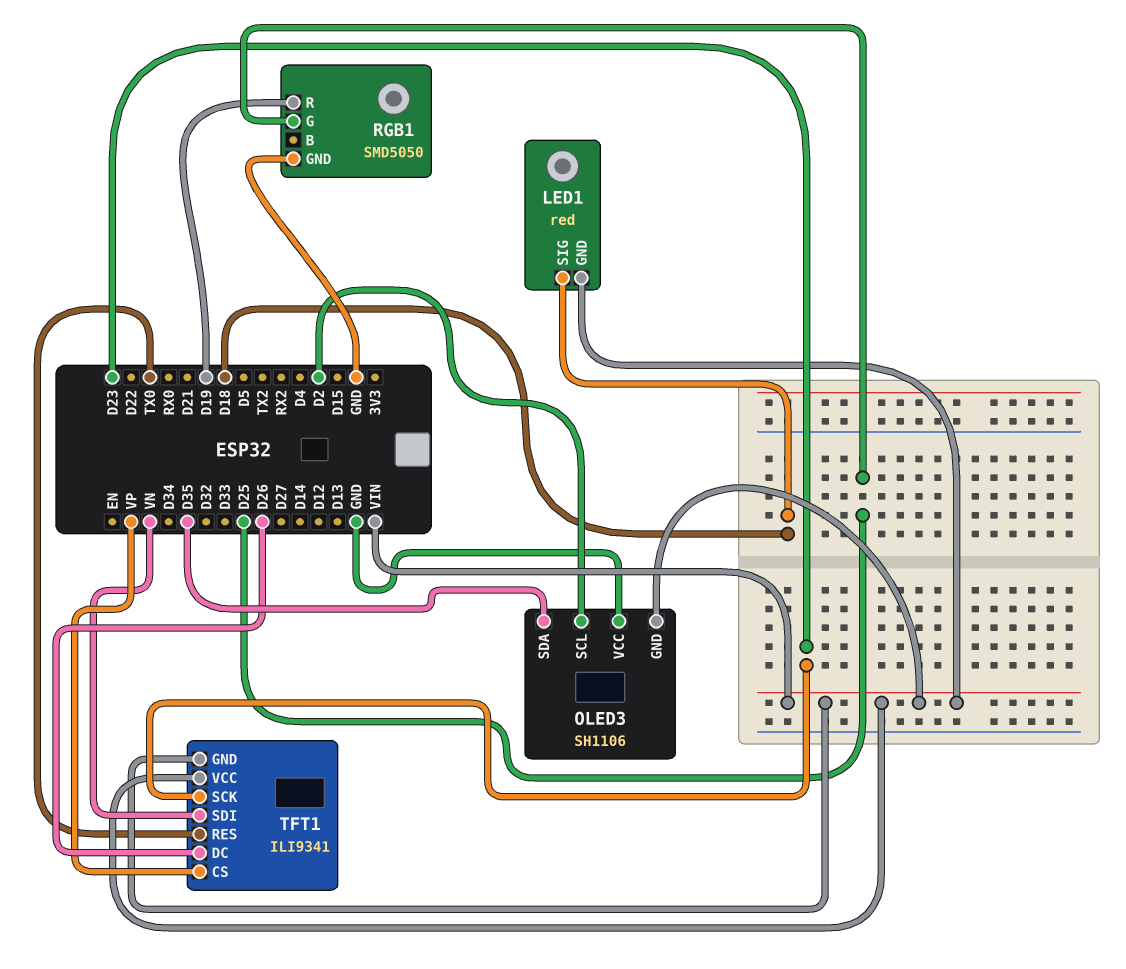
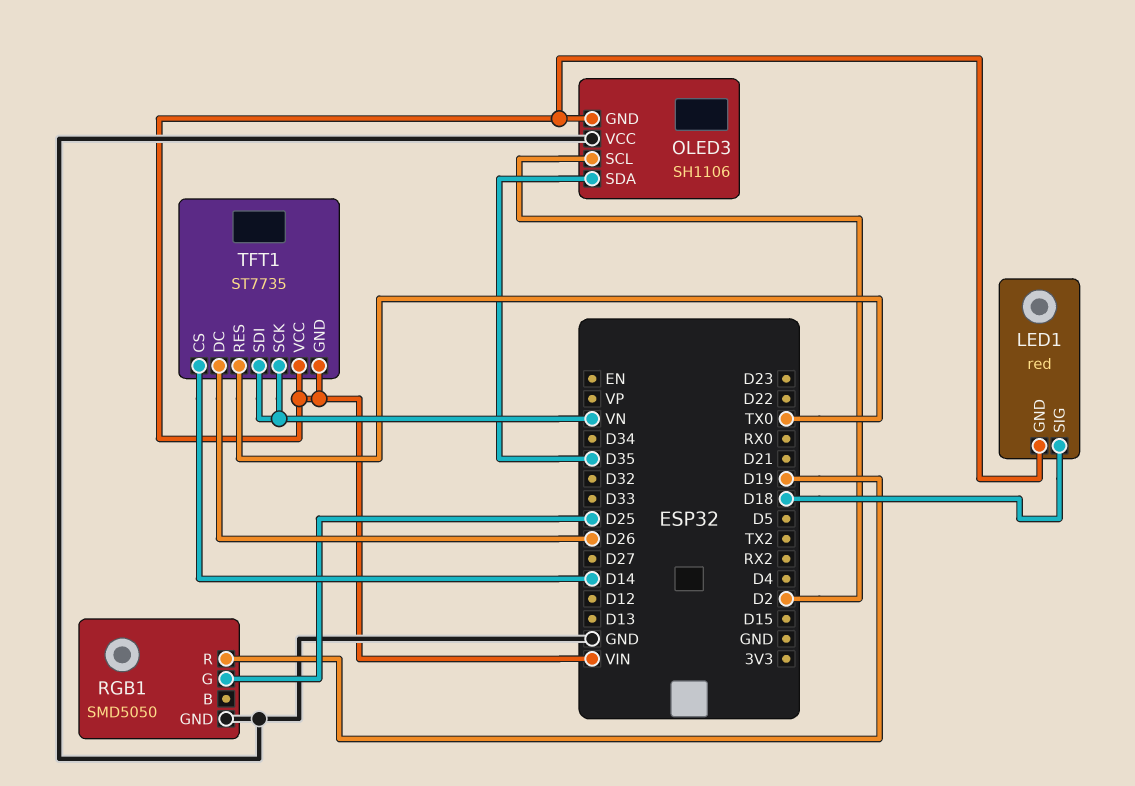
TFT1: ILI9341 -> ST7735
TFT1 pin CS: VP -> D14
TFT1 pin SCK: D23 -> VN

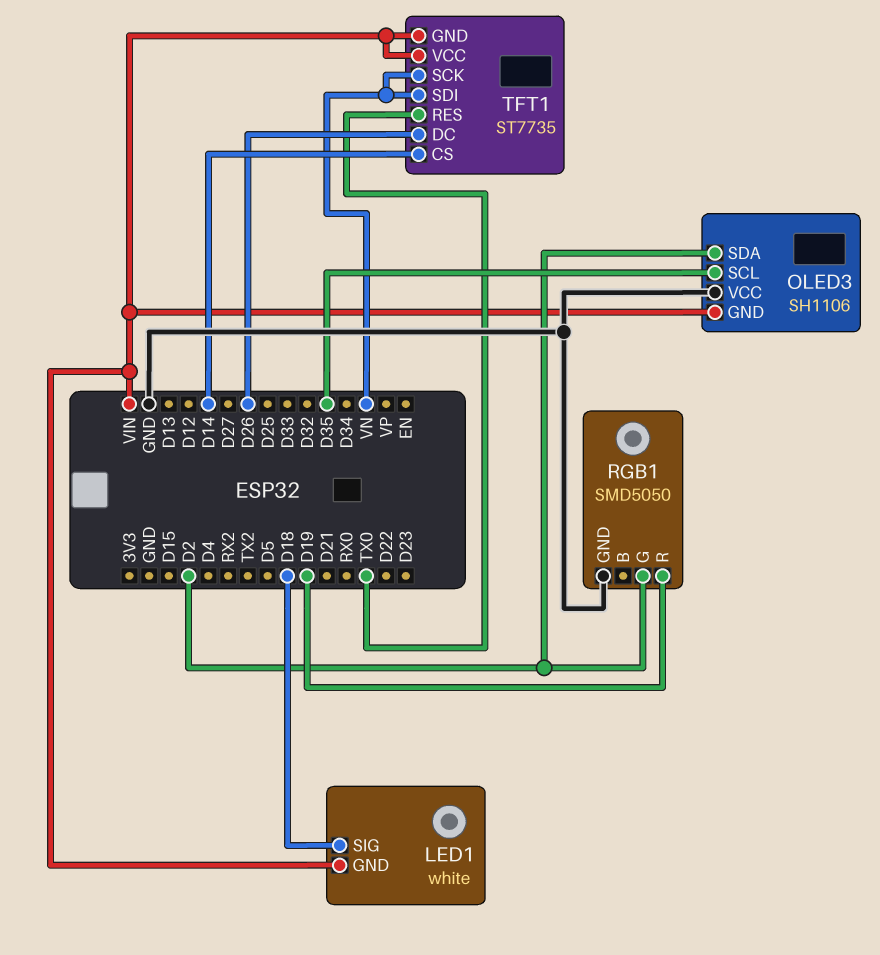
LED1: red -> white
OLED3 pin SCL: D2 -> D35
OLED3 pin SDA: D35 -> D2
RGB1 pin G: D25 -> D2

